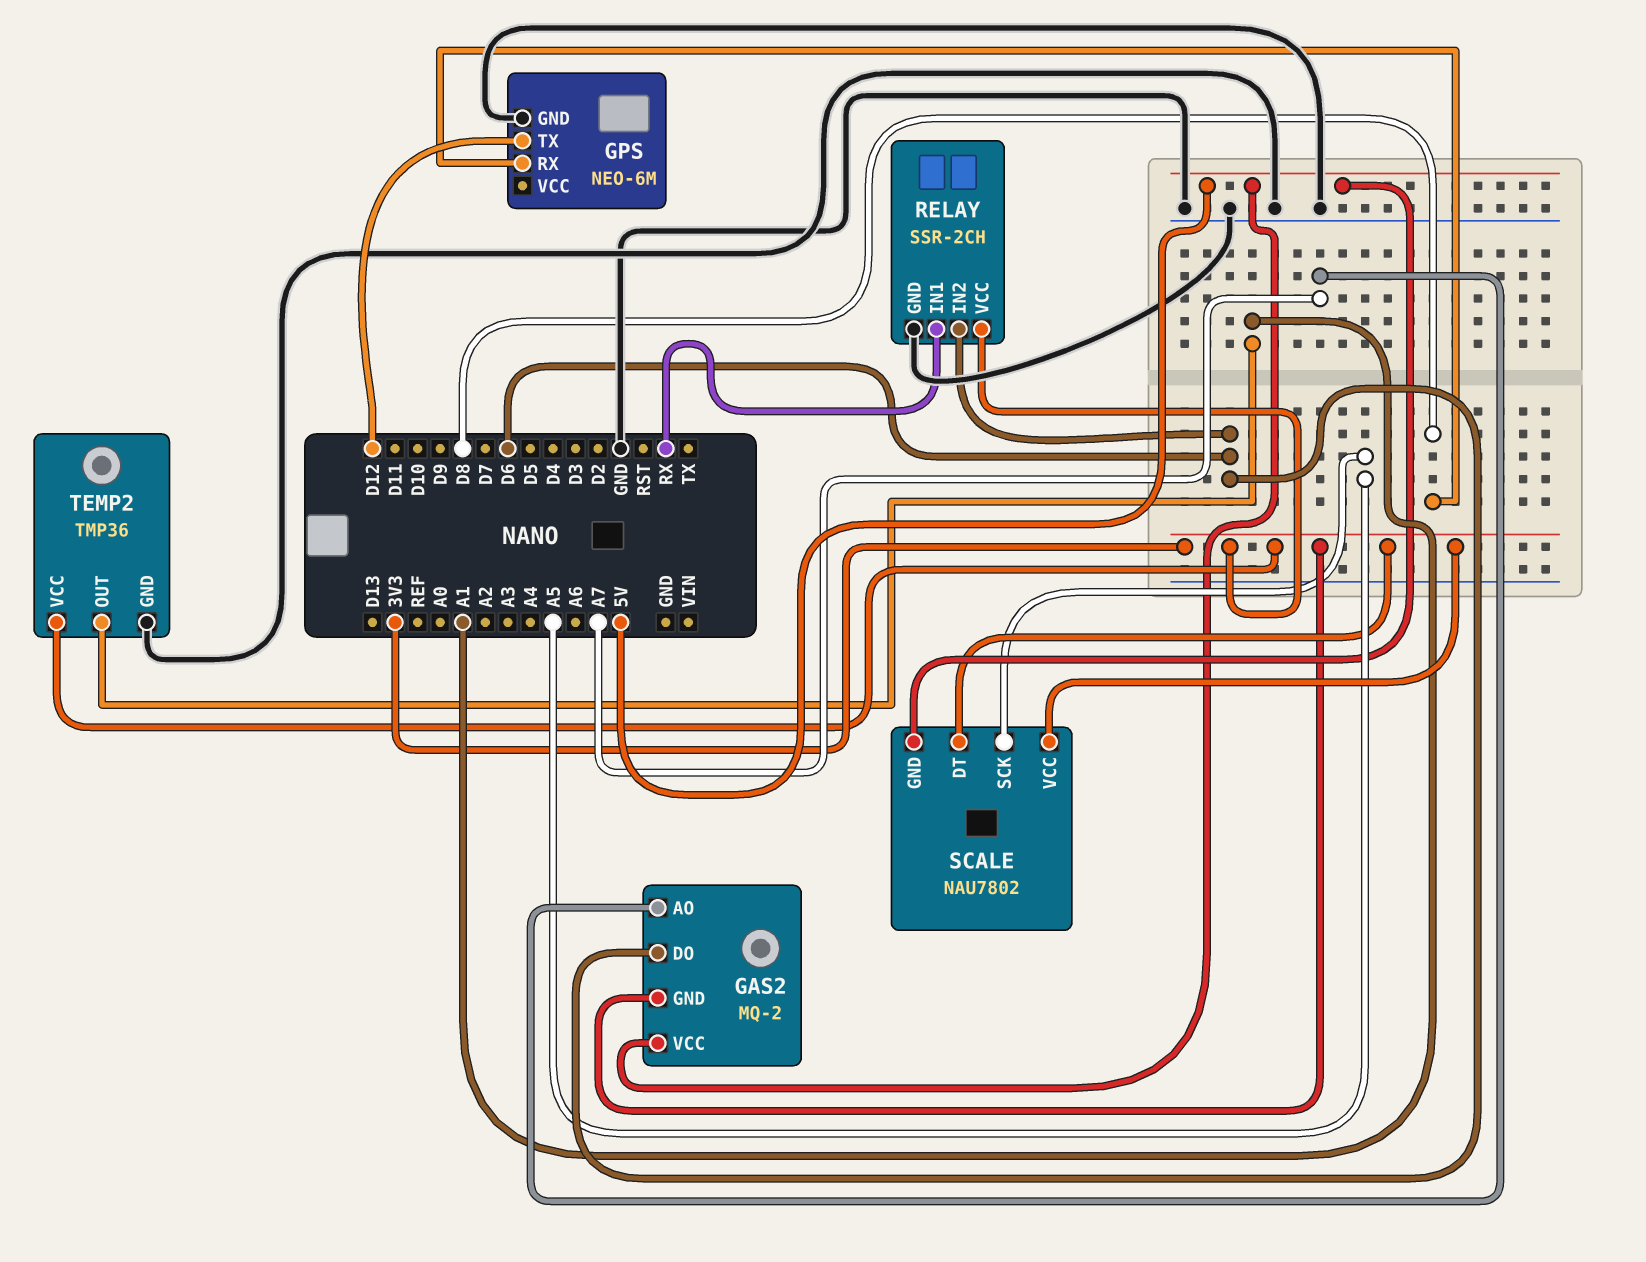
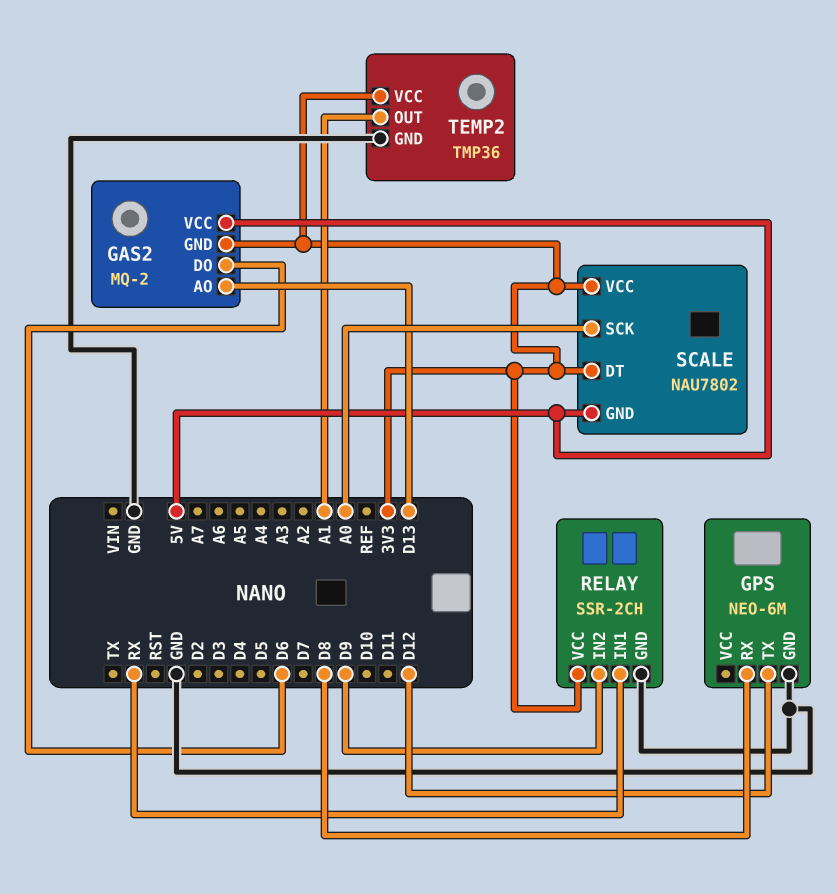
GAS2 pin AO: A7 -> D13
RELAY pin IN2: D6 -> D9
SCALE pin SCK: A5 -> A0

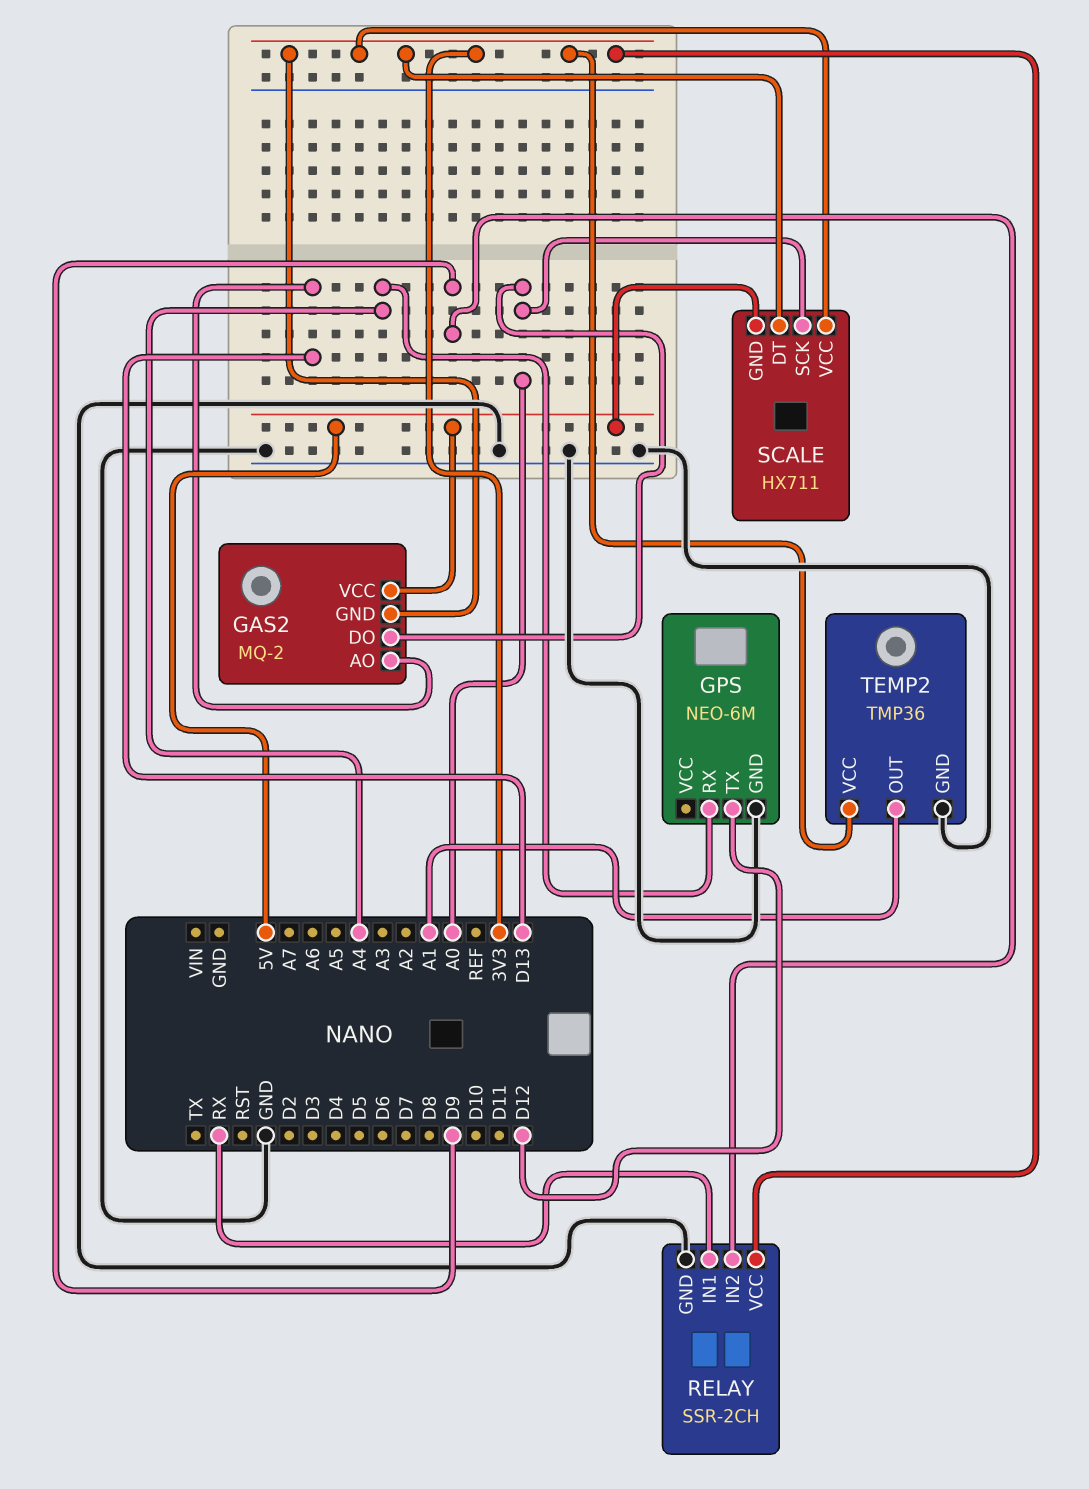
GAS2 pin DO: D6 -> A0
GPS pin RX: D8 -> A4
SCALE: NAU7802 -> HX711

